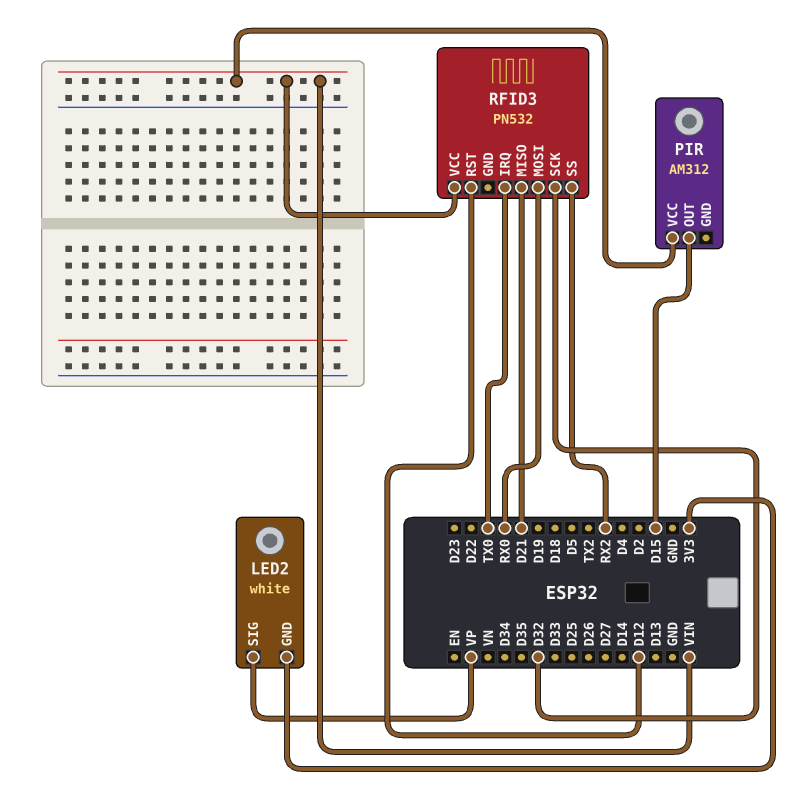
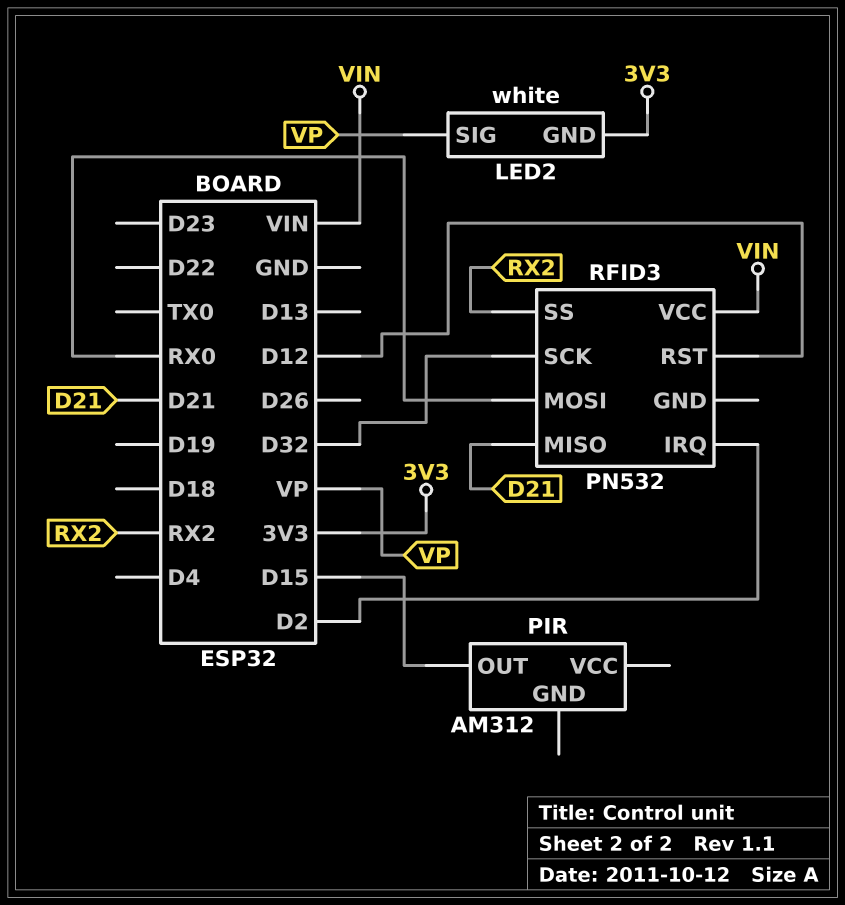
PIR pin VCC: VIN -> none
RFID3 pin IRQ: TX0 -> D2

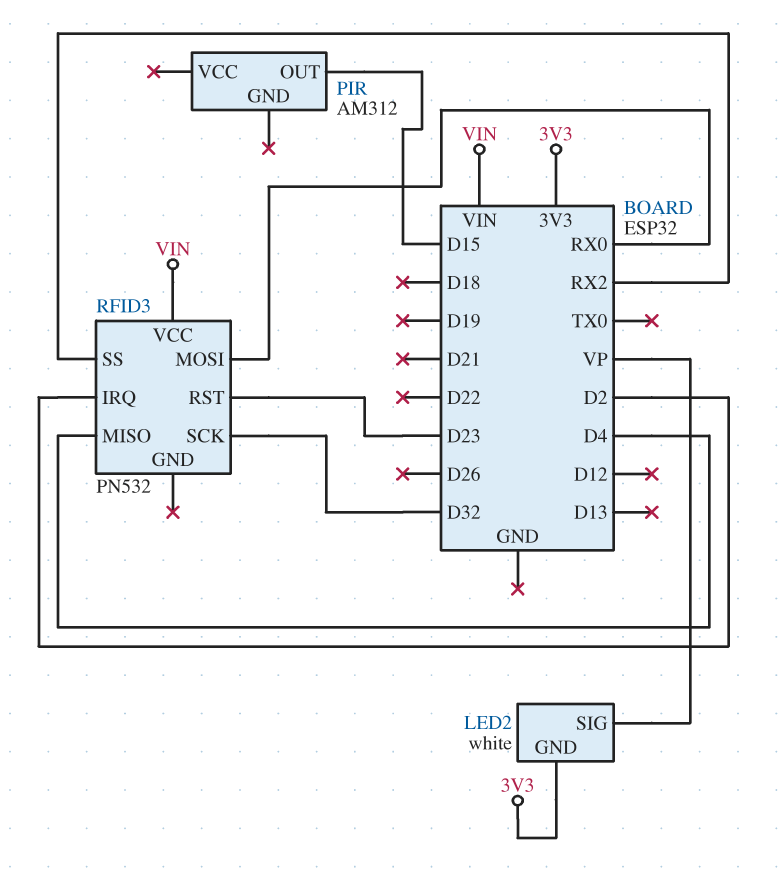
RFID3 pin MISO: D21 -> D4
RFID3 pin RST: D12 -> D23

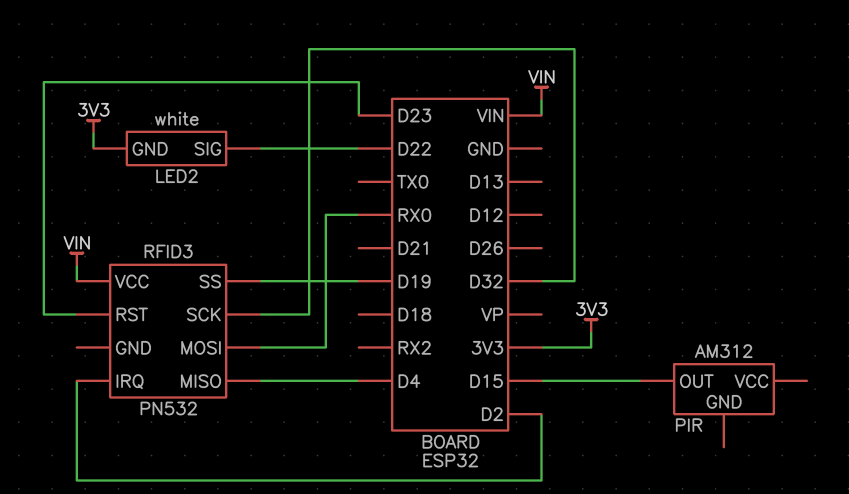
LED2 pin SIG: VP -> D22
RFID3 pin SS: RX2 -> D19

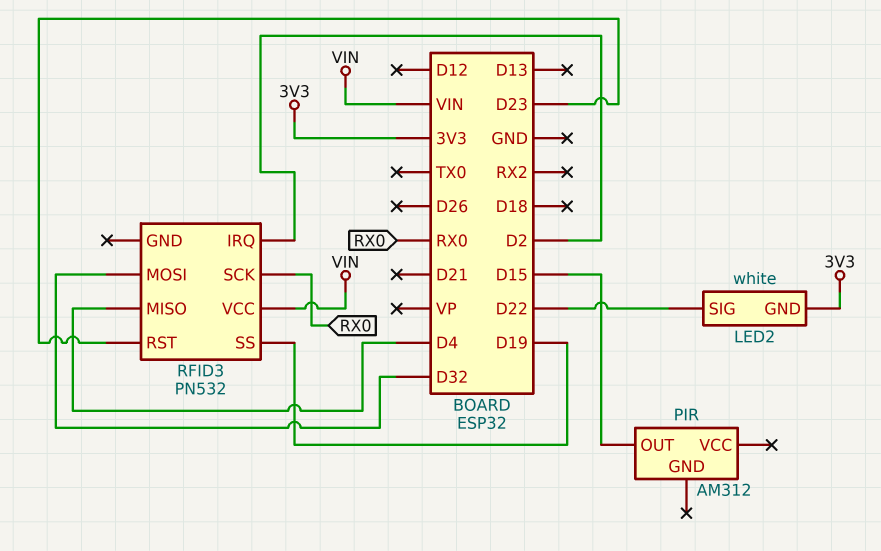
RFID3 pin MOSI: RX0 -> D32
RFID3 pin SCK: D32 -> RX0

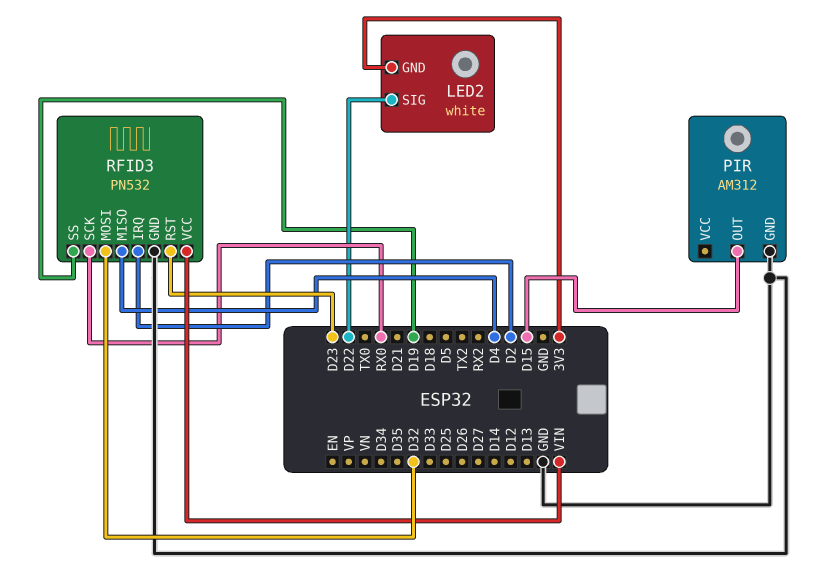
PIR pin GND: none -> GND
RFID3 pin GND: none -> GND

